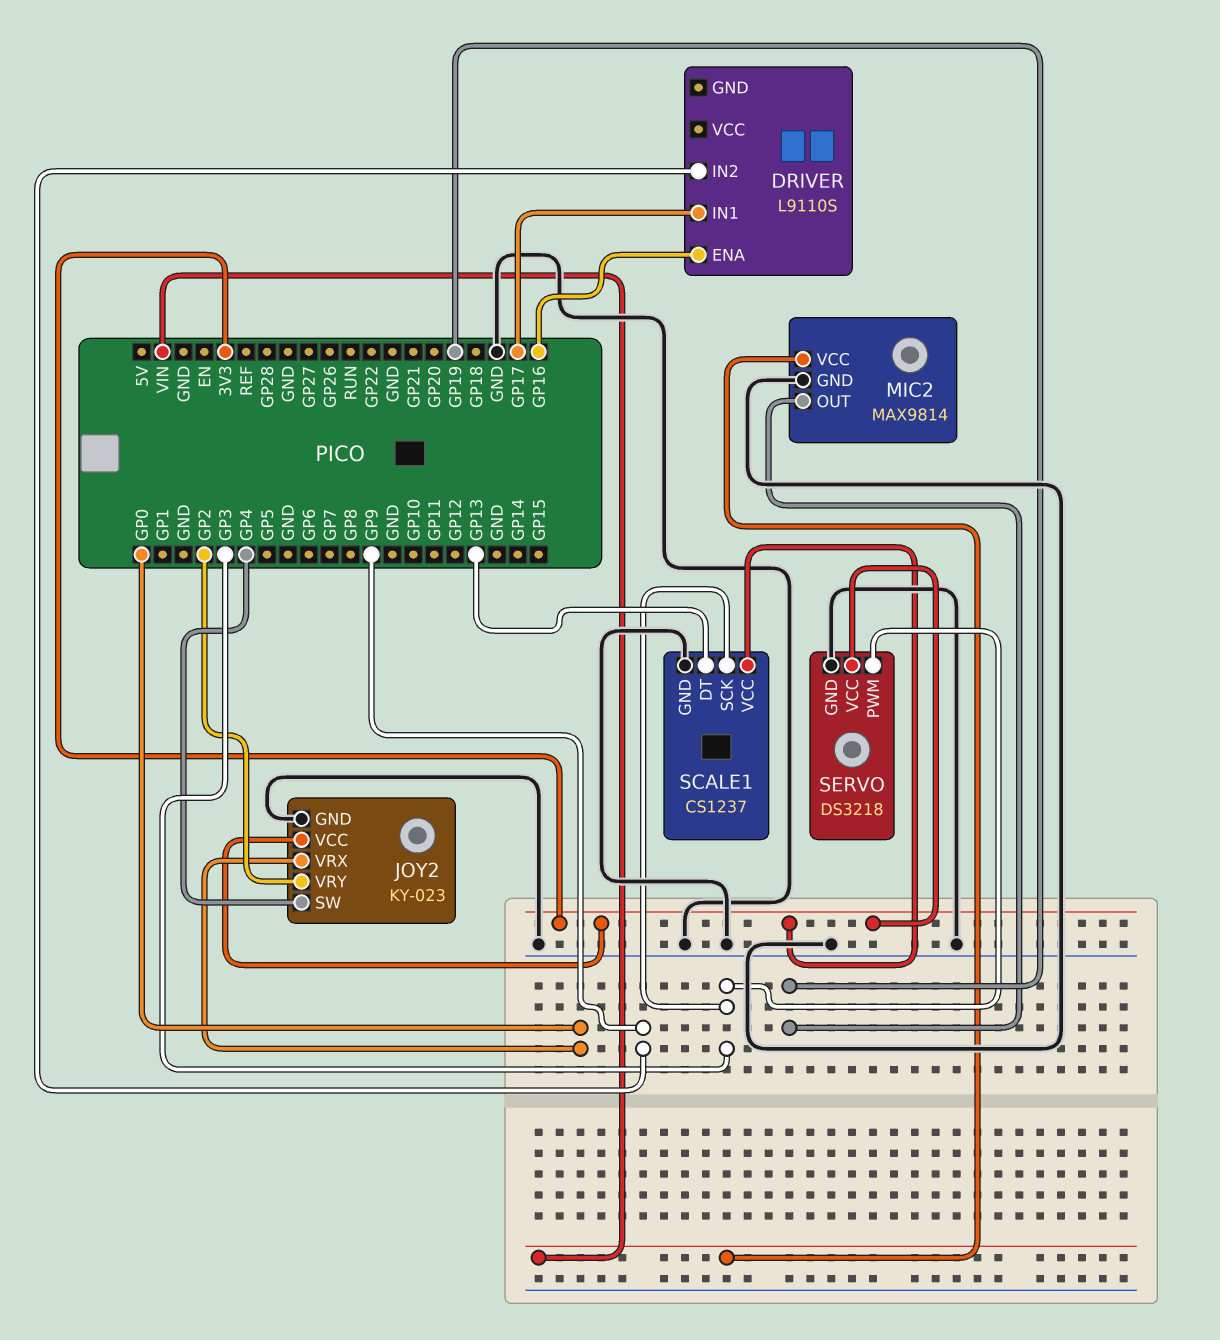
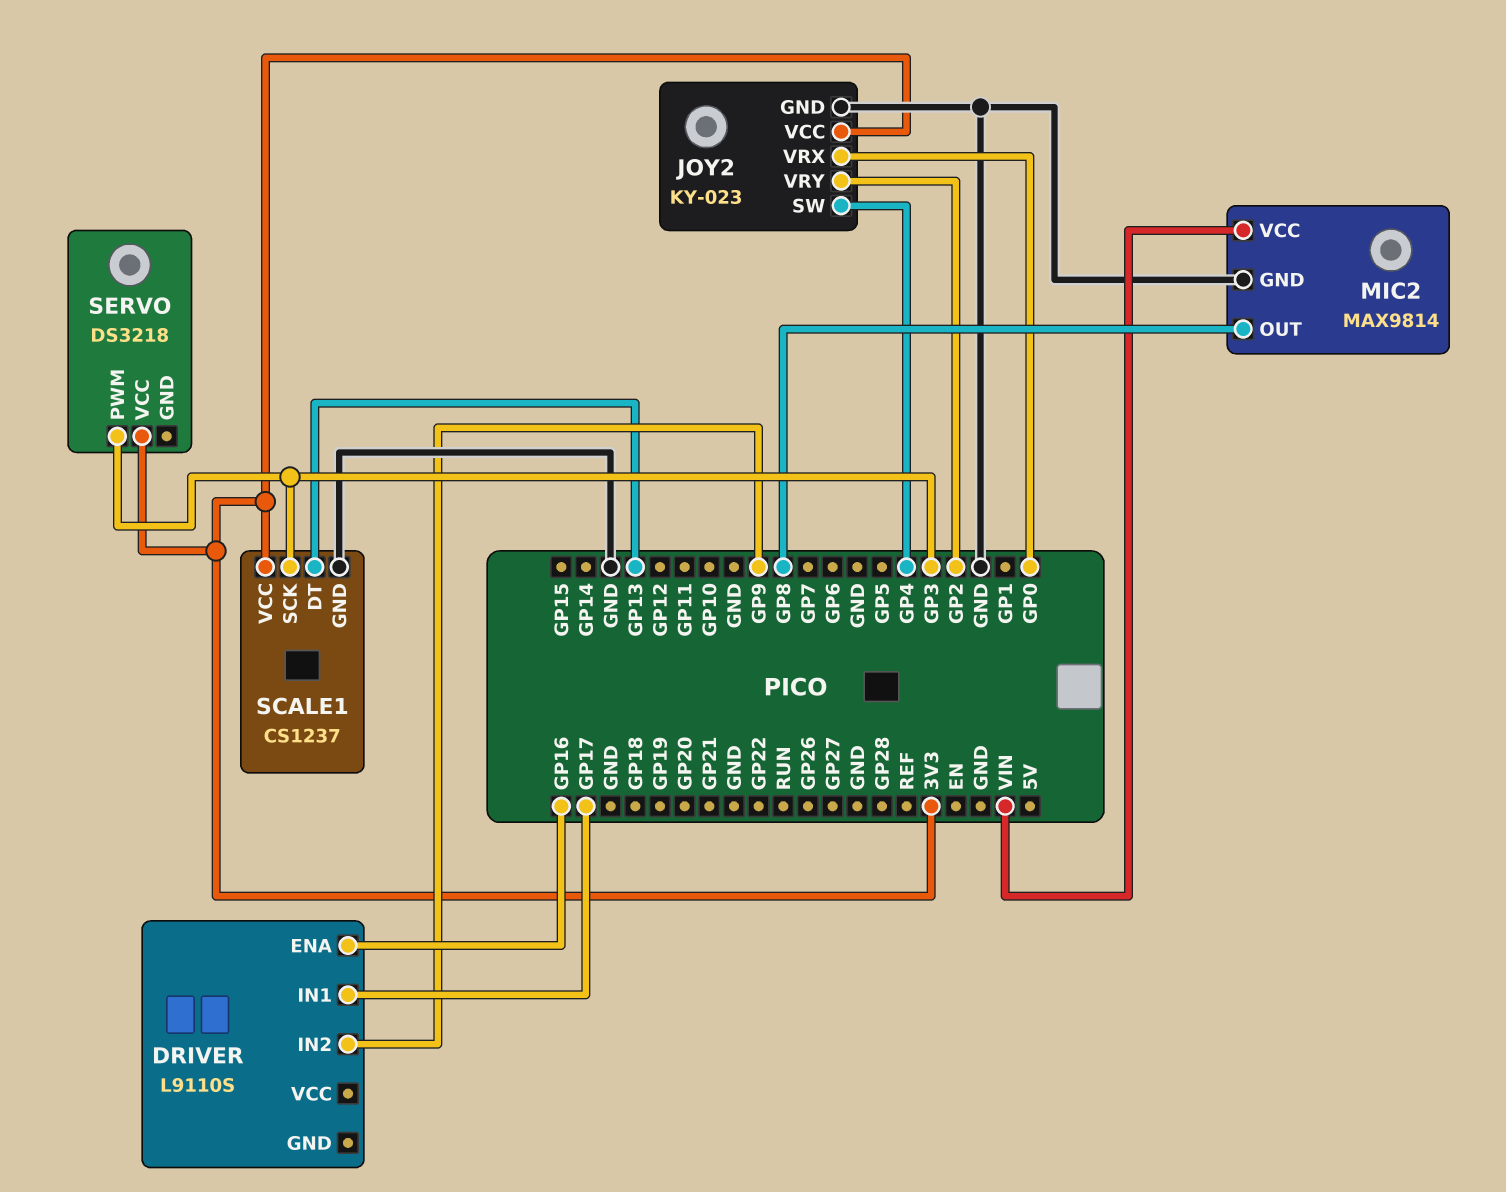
MIC2 pin OUT: GP19 -> GP8
SERVO pin GND: GND -> none

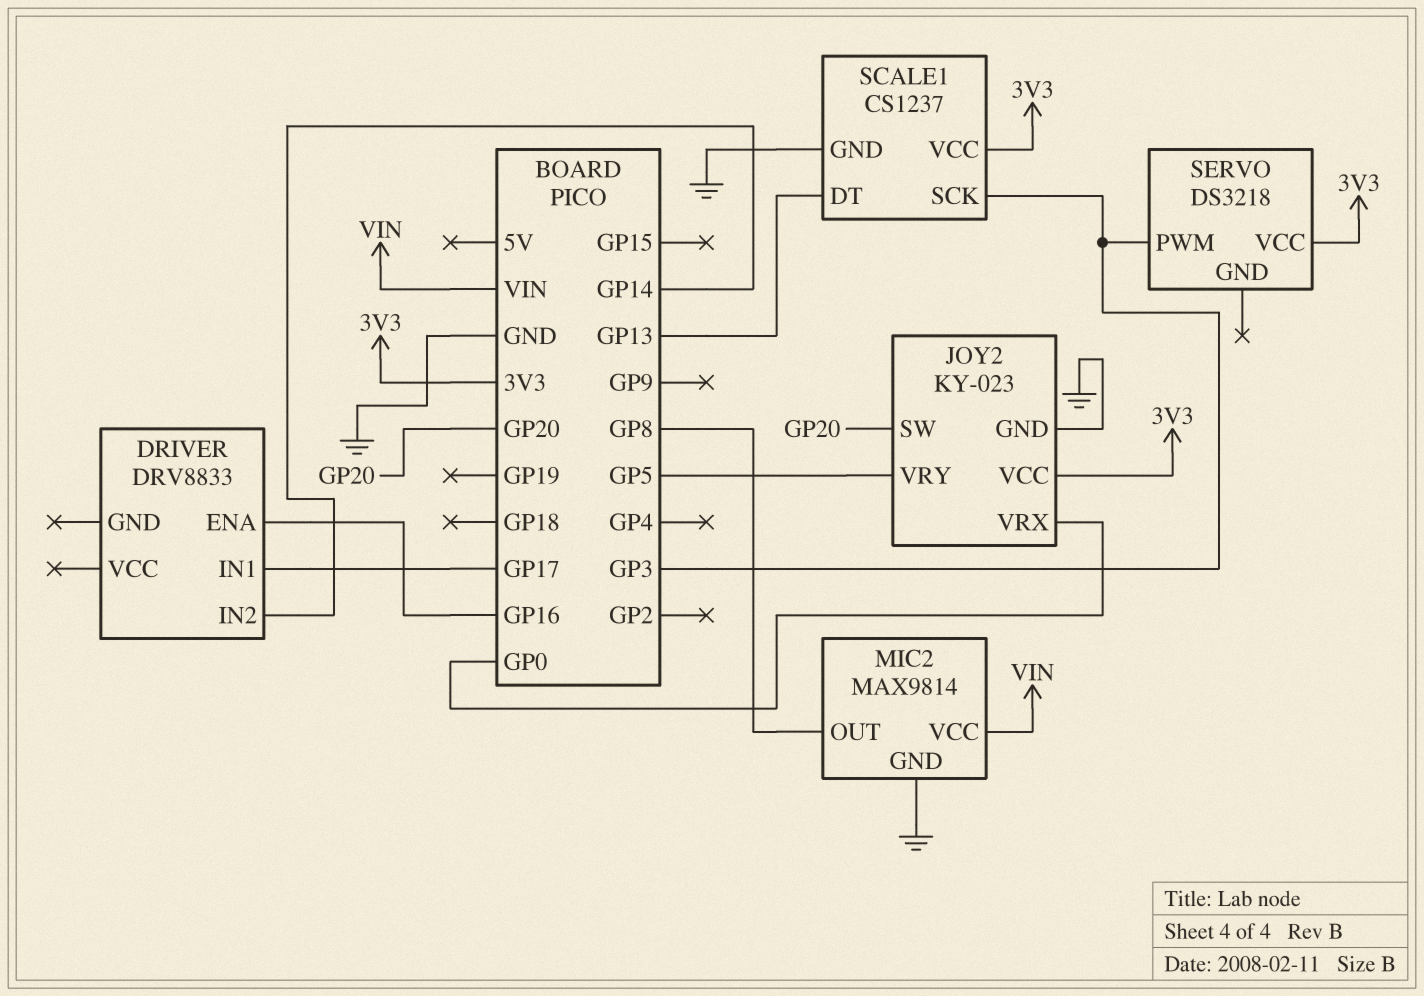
DRIVER: L9110S -> DRV8833
DRIVER pin IN2: GP9 -> GP14
JOY2 pin SW: GP4 -> GP20
JOY2 pin VRY: GP2 -> GP5

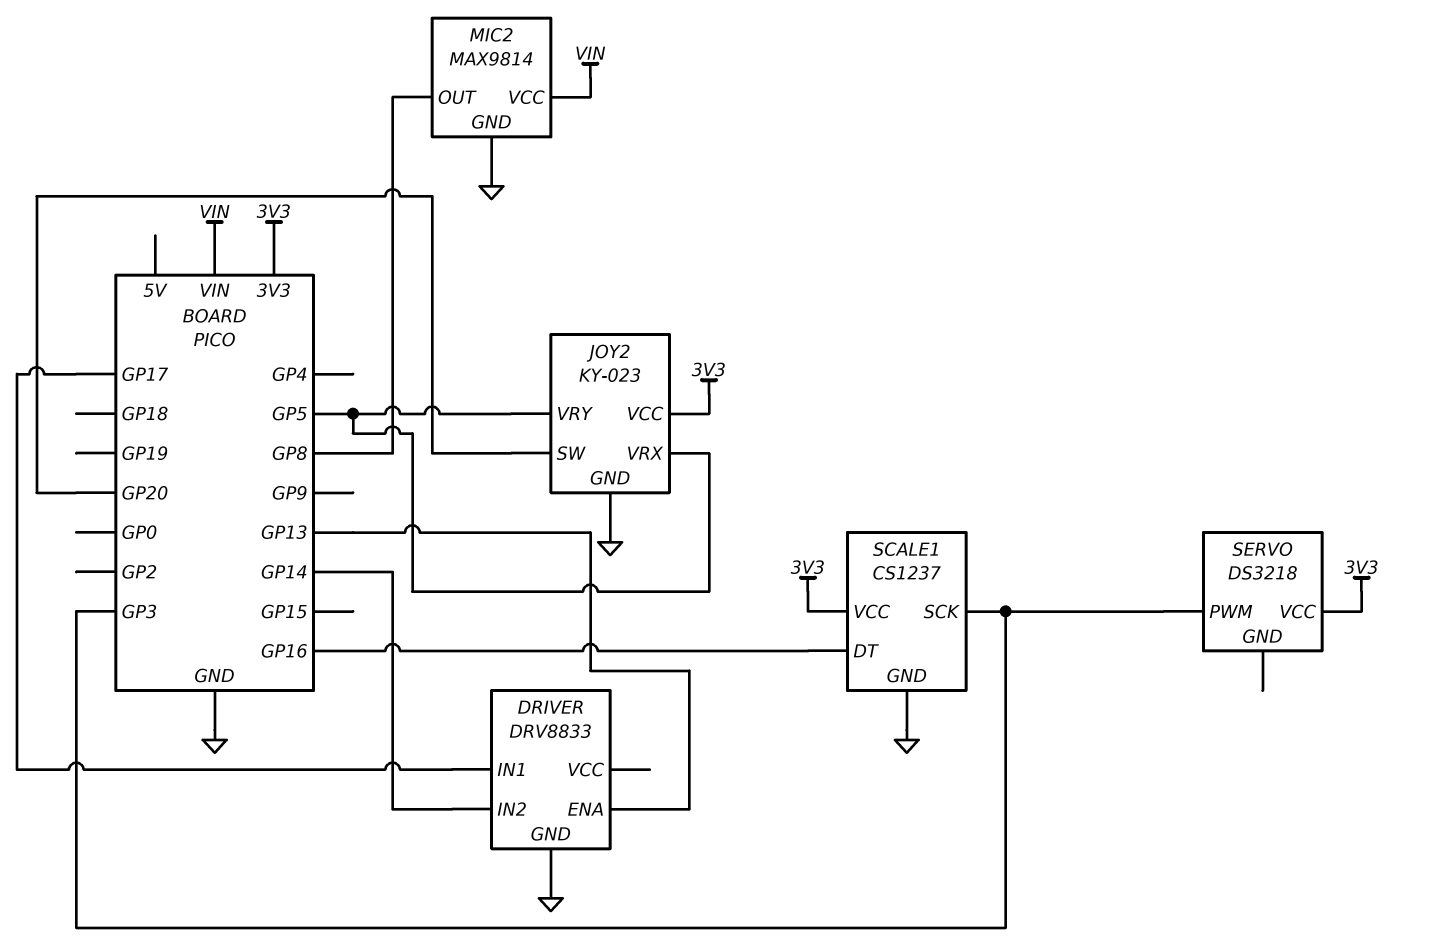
DRIVER pin ENA: GP16 -> GP13
DRIVER pin GND: none -> GND
JOY2 pin VRX: GP0 -> GP5
SCALE1 pin DT: GP13 -> GP16

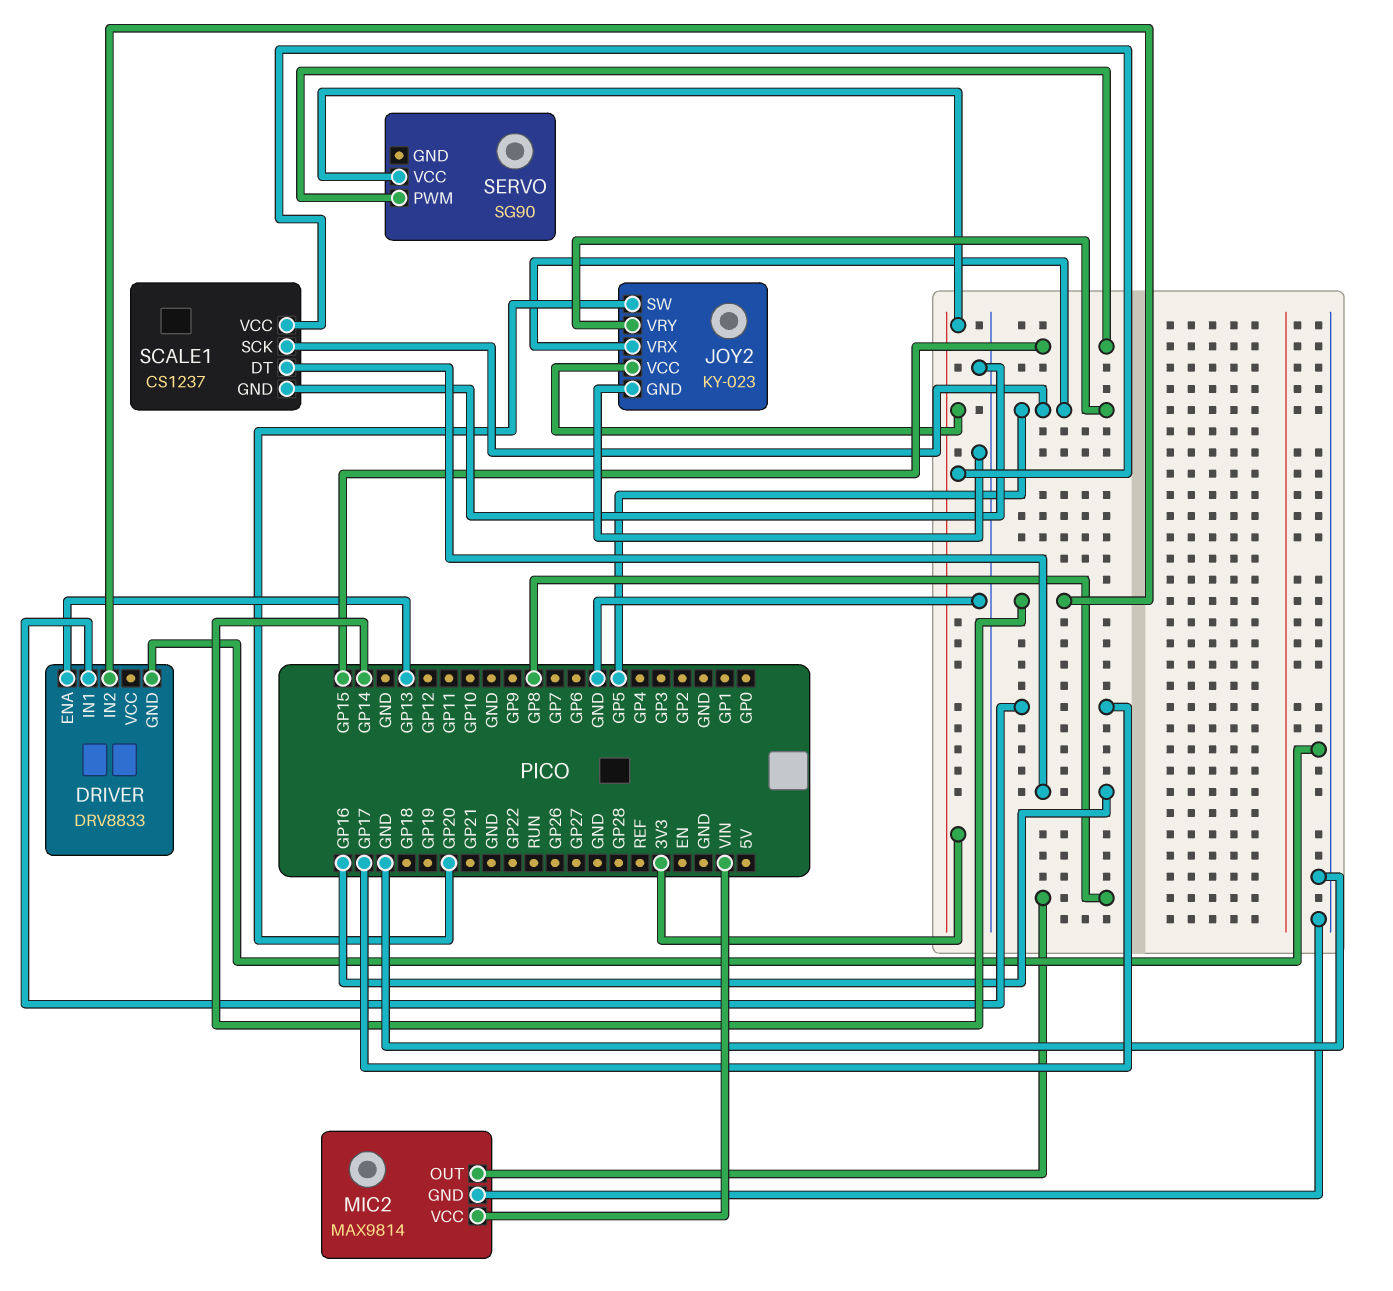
SCALE1 pin SCK: GP3 -> GP5
SERVO: DS3218 -> SG90
SERVO pin PWM: GP3 -> GP15

